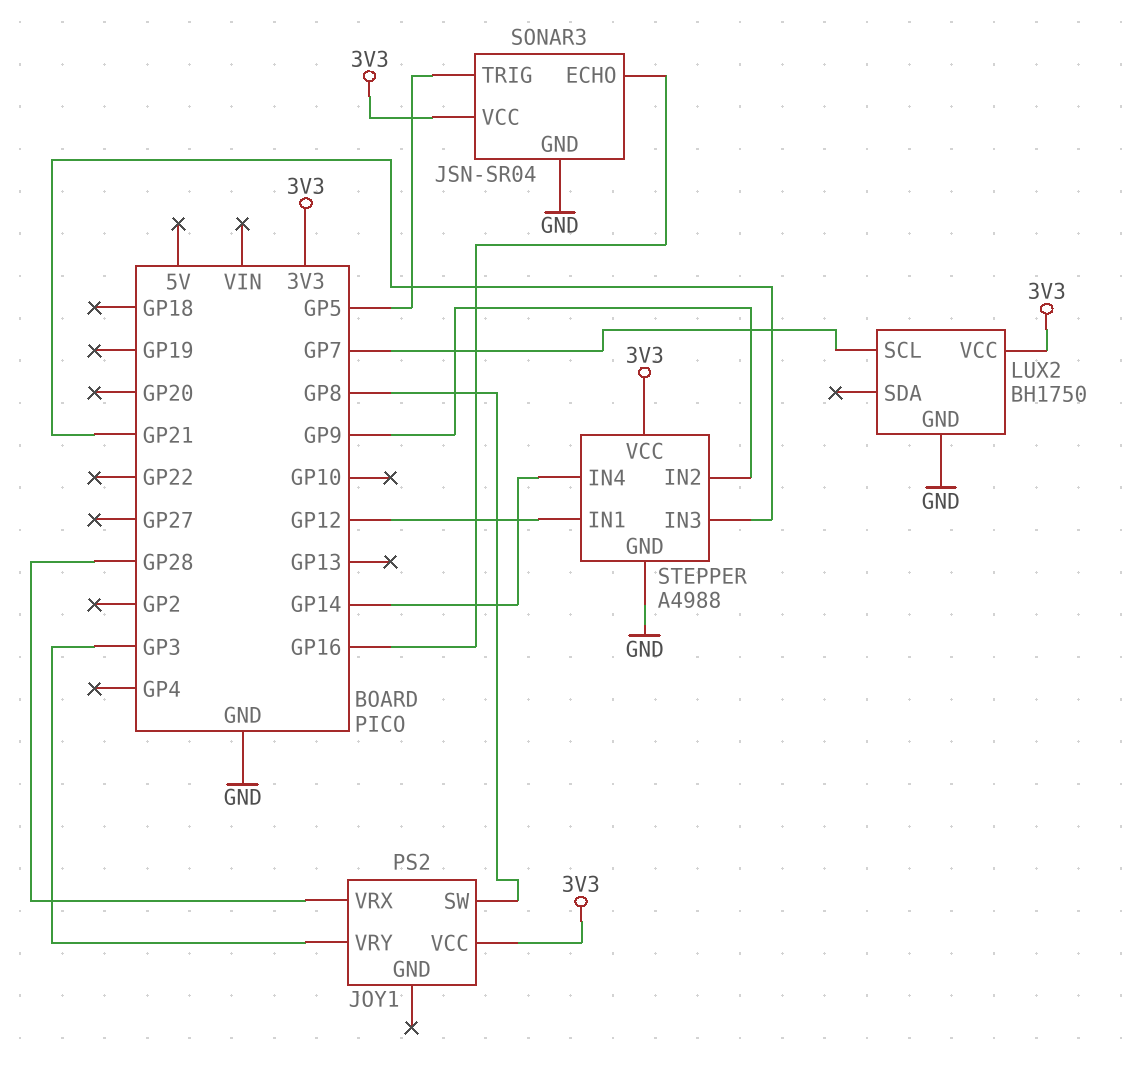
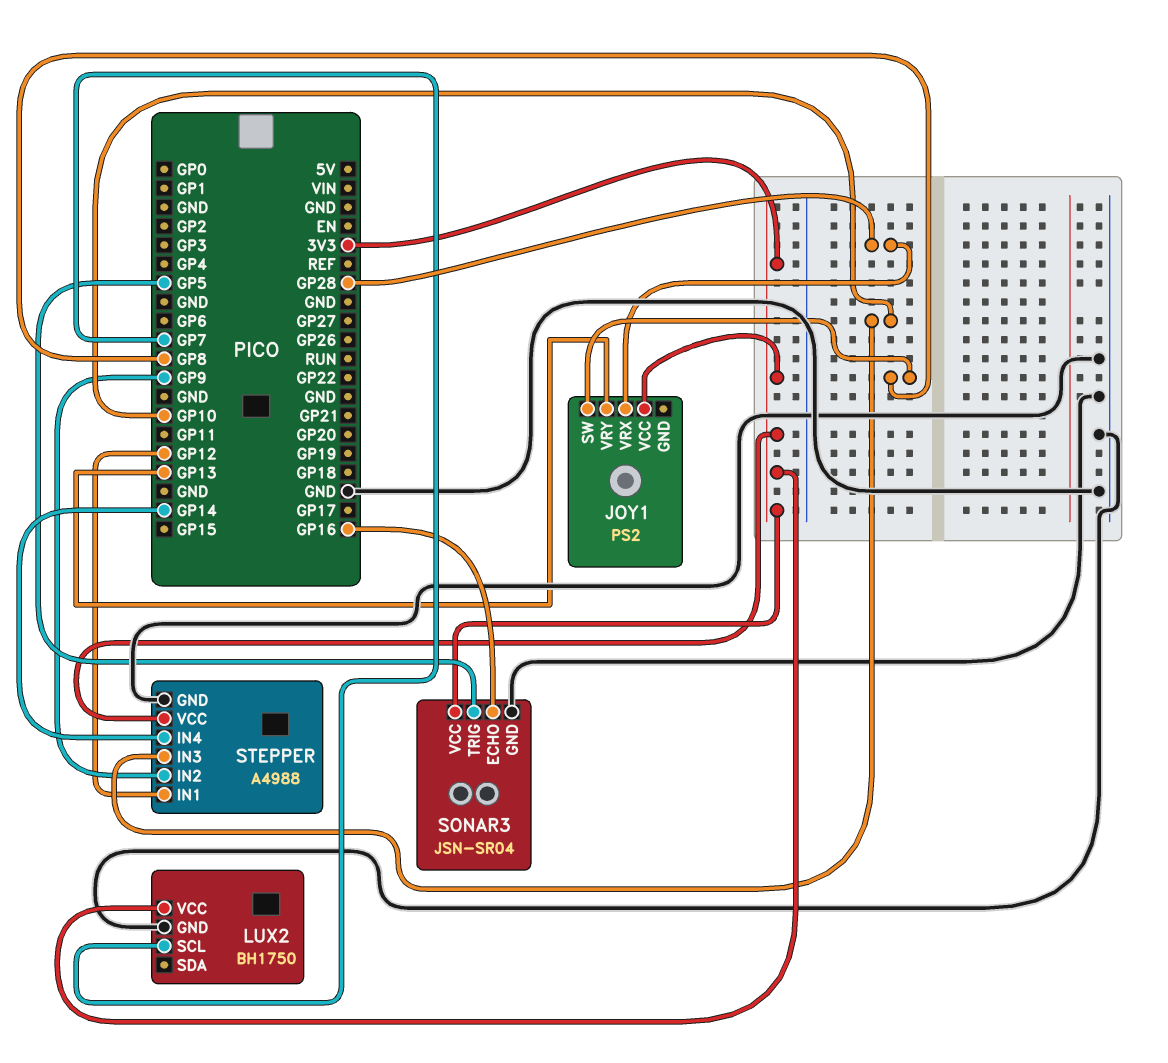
JOY1 pin VRY: GP3 -> GP13
STEPPER pin IN3: GP21 -> GP10

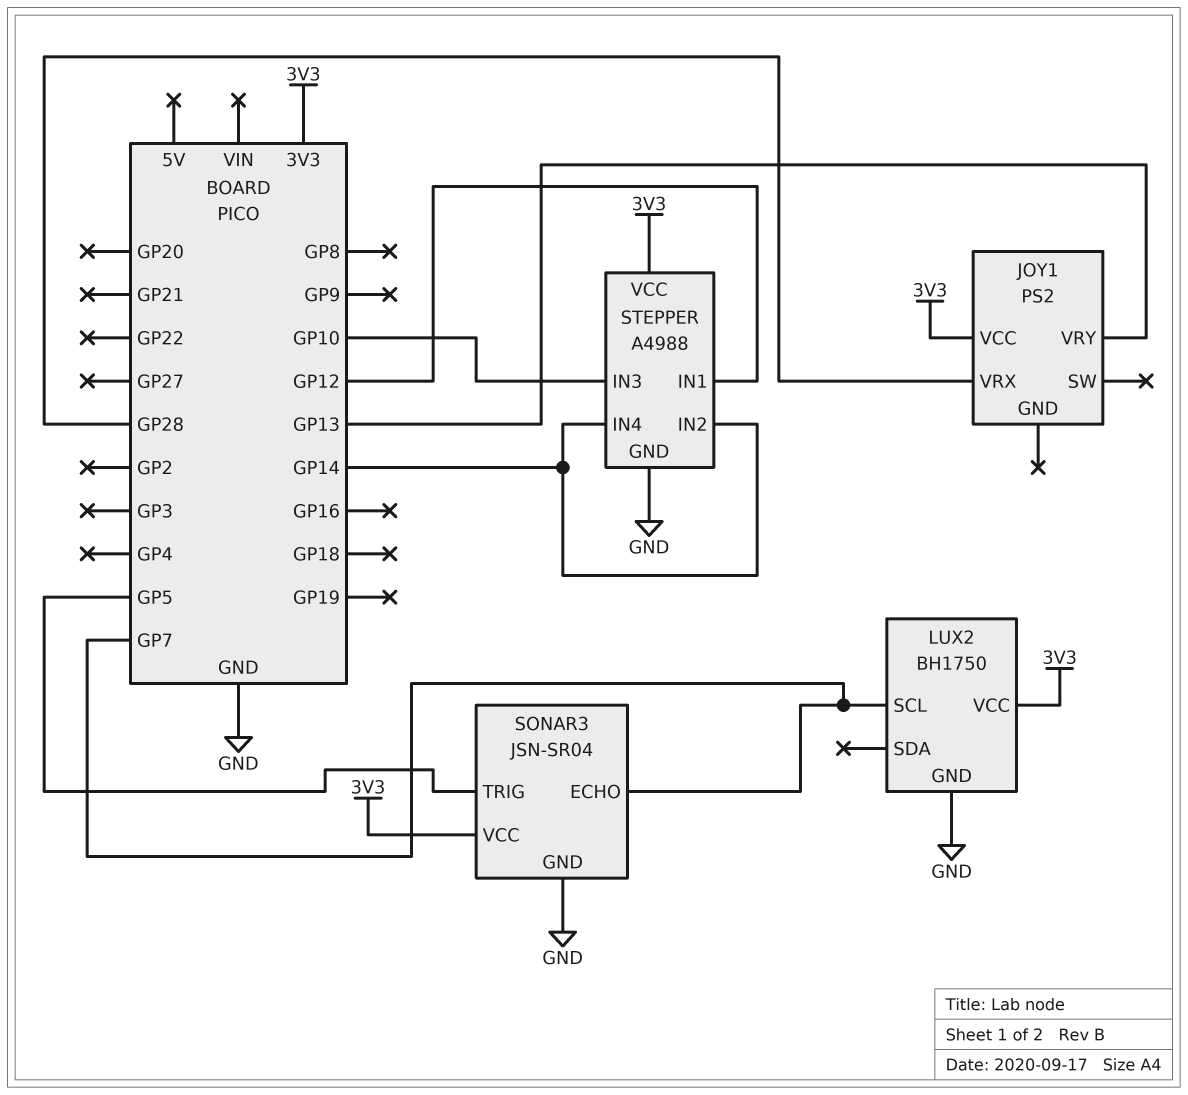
JOY1 pin SW: GP8 -> none
SONAR3 pin ECHO: GP16 -> GP7
STEPPER pin IN2: GP9 -> GP14

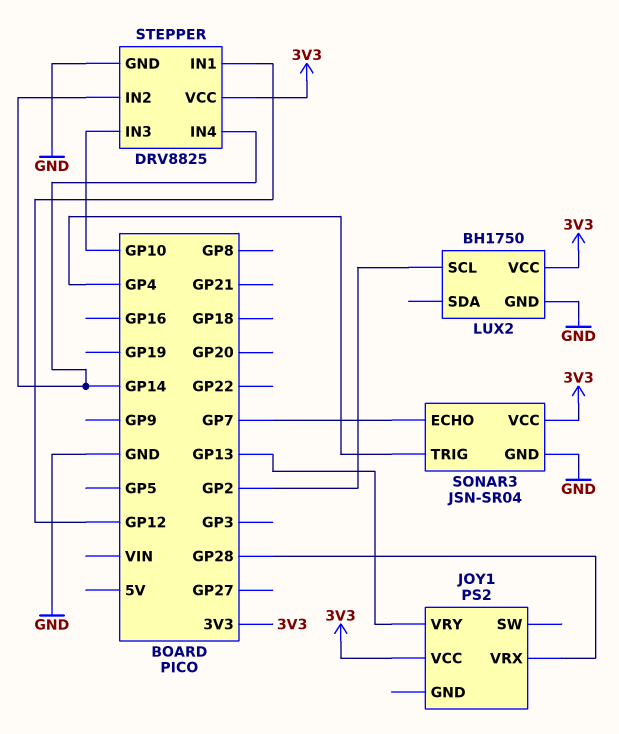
LUX2 pin SCL: GP7 -> GP2
SONAR3 pin TRIG: GP5 -> GP4
STEPPER: A4988 -> DRV8825

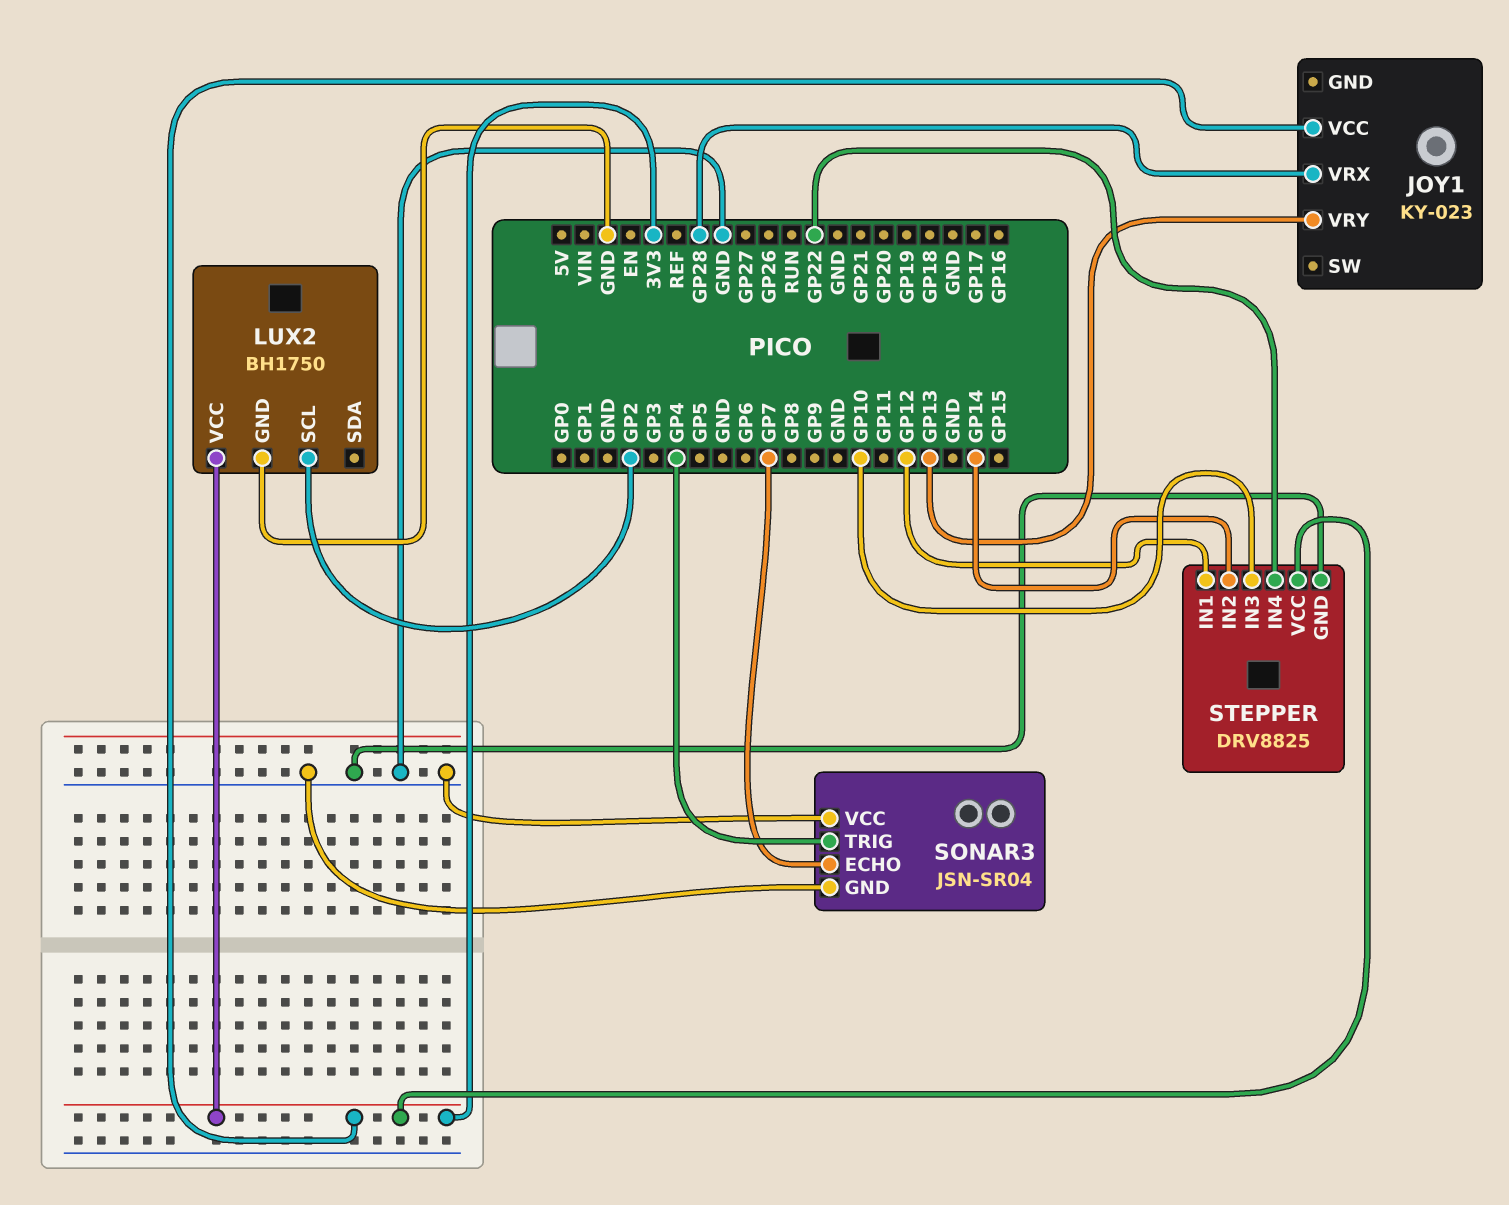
JOY1: PS2 -> KY-023
SONAR3 pin VCC: 3V3 -> GND
STEPPER pin IN4: GP14 -> GP22

